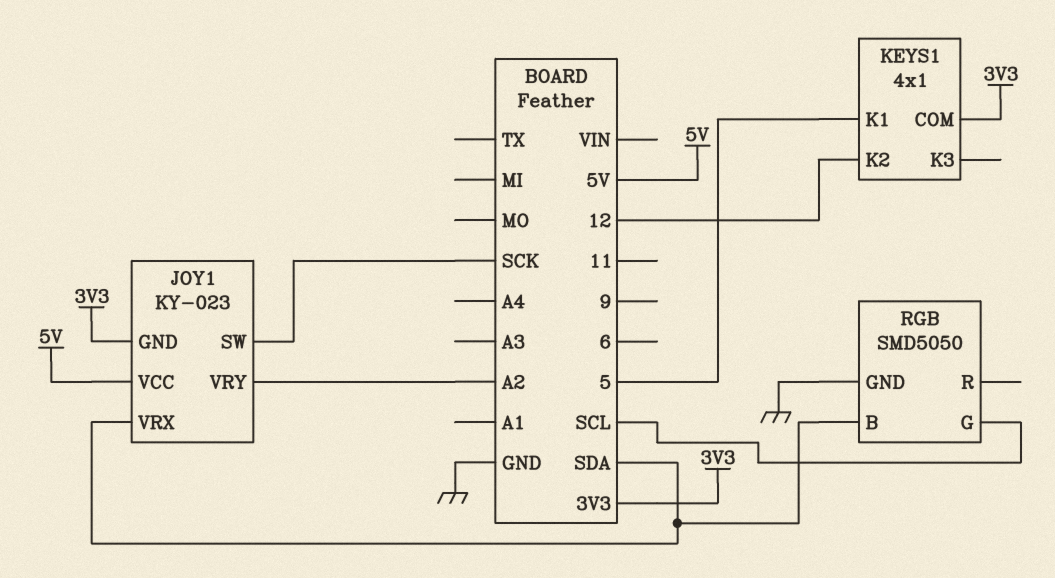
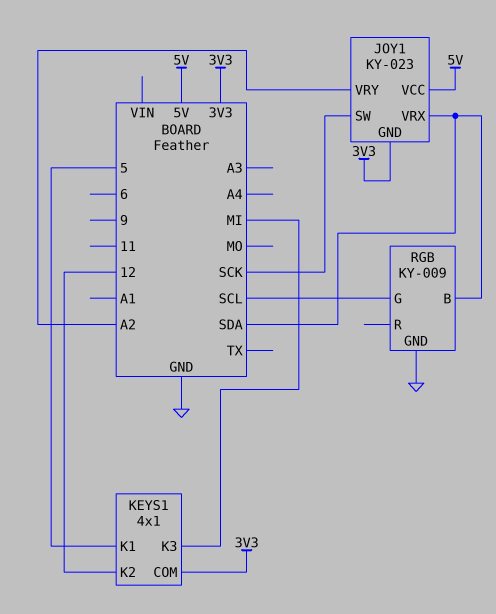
KEYS1 pin K3: none -> MI
RGB: SMD5050 -> KY-009

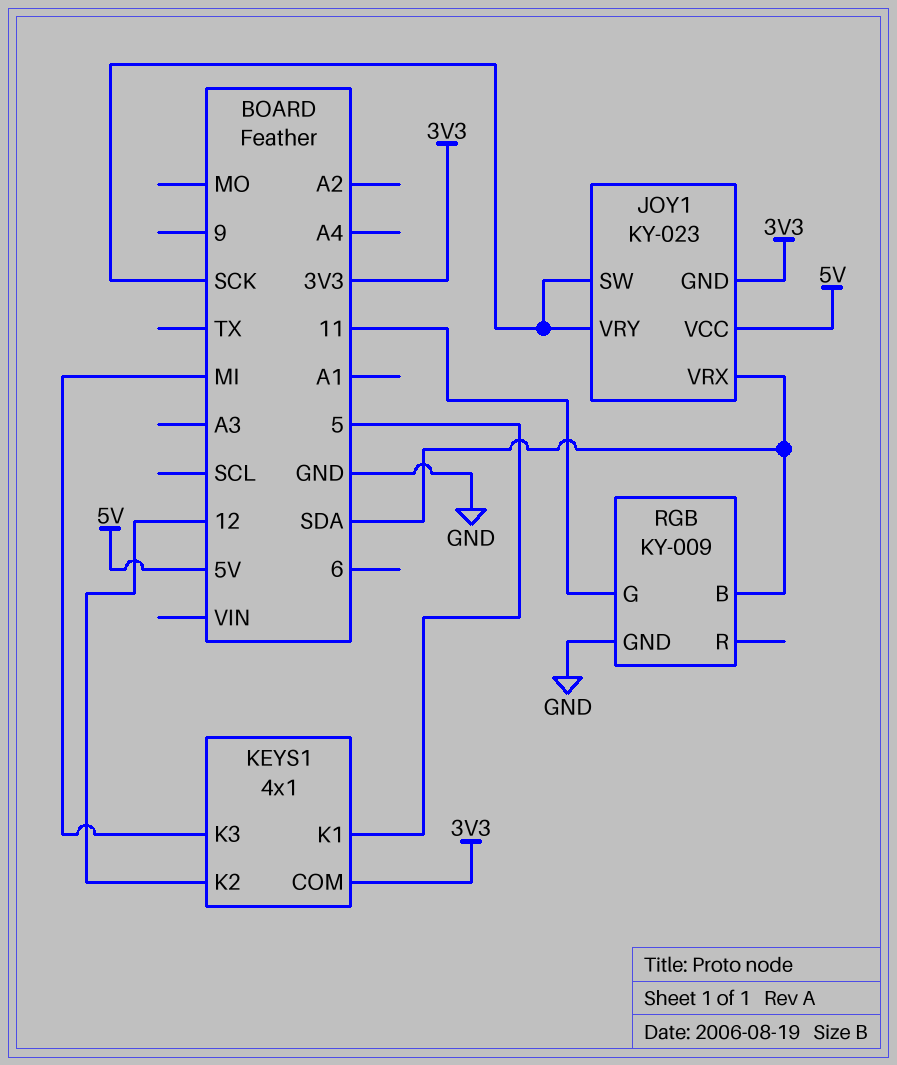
JOY1 pin VRY: A2 -> SCK
RGB pin G: SCL -> 11

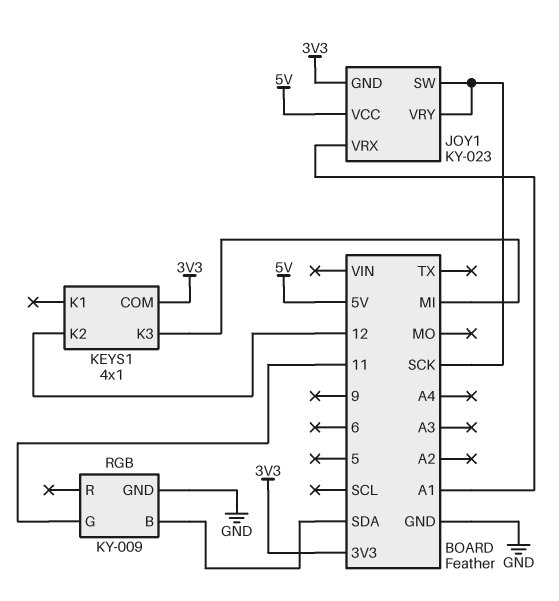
JOY1 pin VRX: SDA -> A1
KEYS1 pin K1: 5 -> none

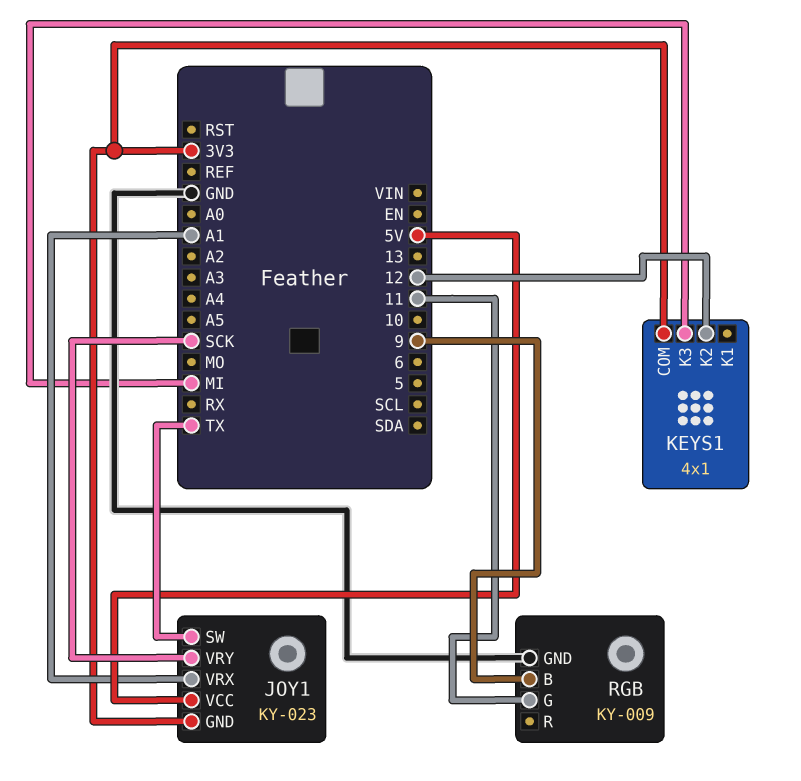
JOY1 pin SW: SCK -> TX
RGB pin B: SDA -> 9

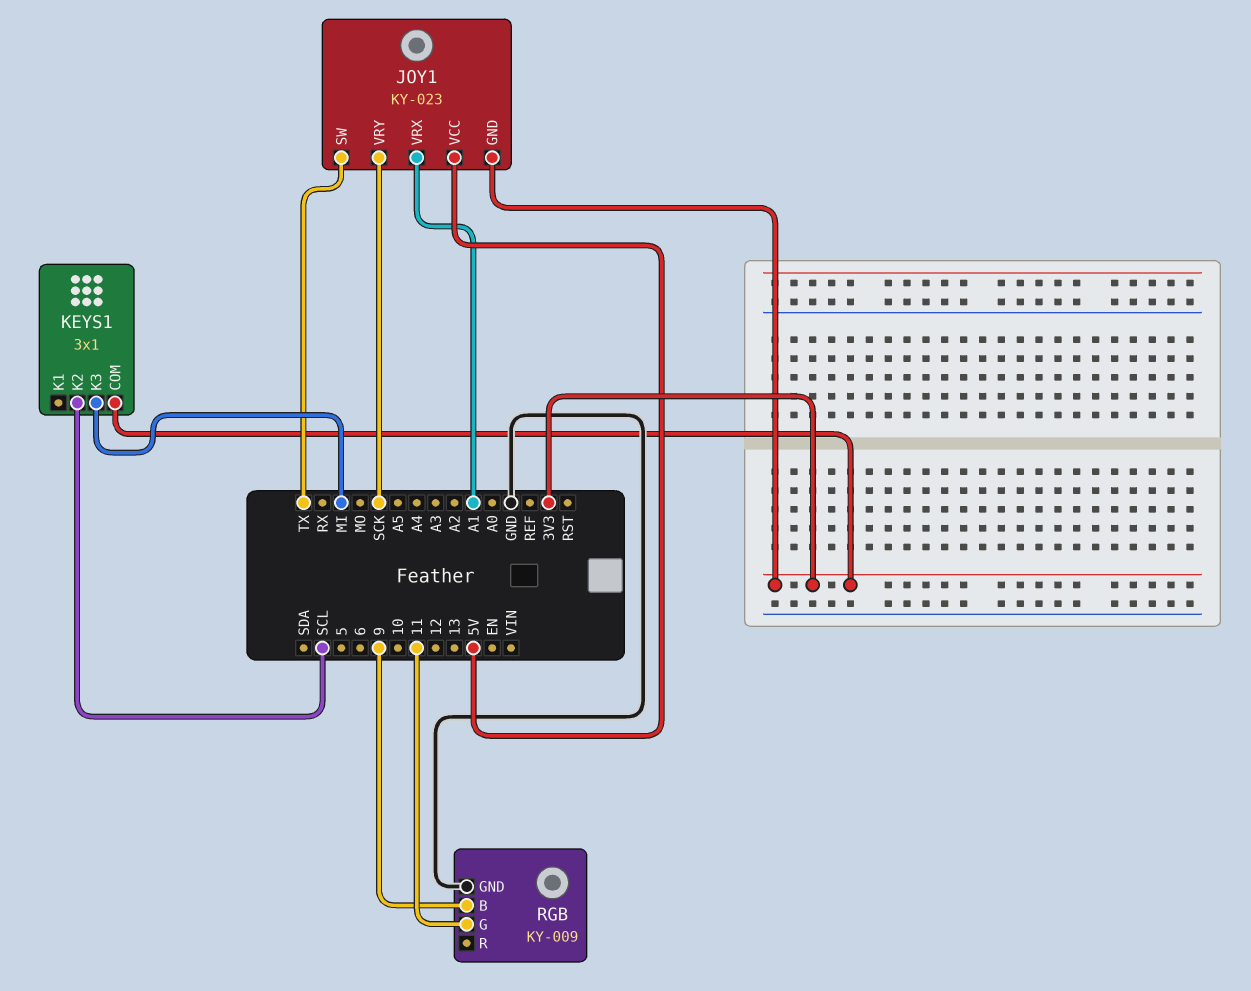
KEYS1: 4x1 -> 3x1
KEYS1 pin K2: 12 -> SCL

